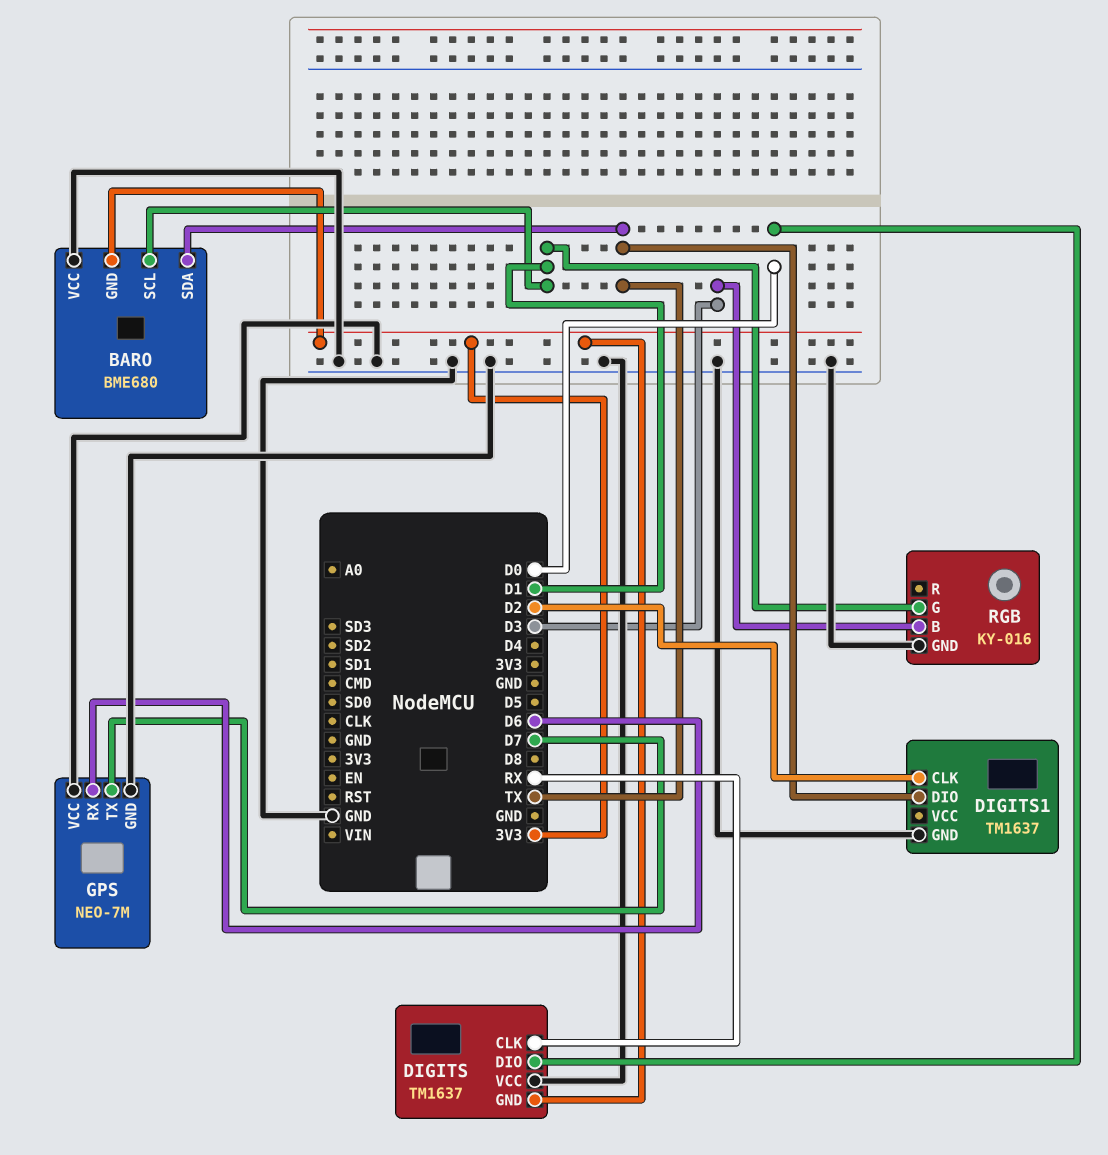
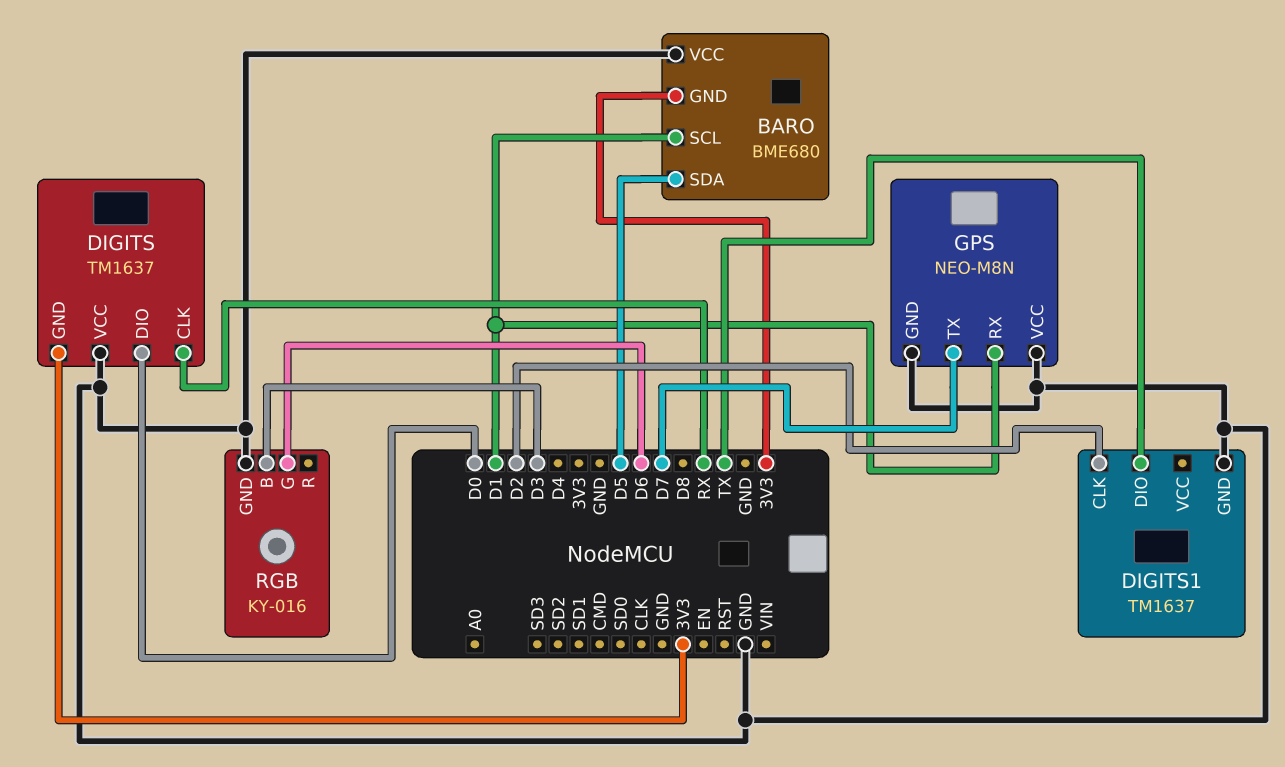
BARO pin SDA: TX -> D5
GPS: NEO-7M -> NEO-M8N
GPS pin RX: D6 -> D1
RGB pin G: D1 -> D6

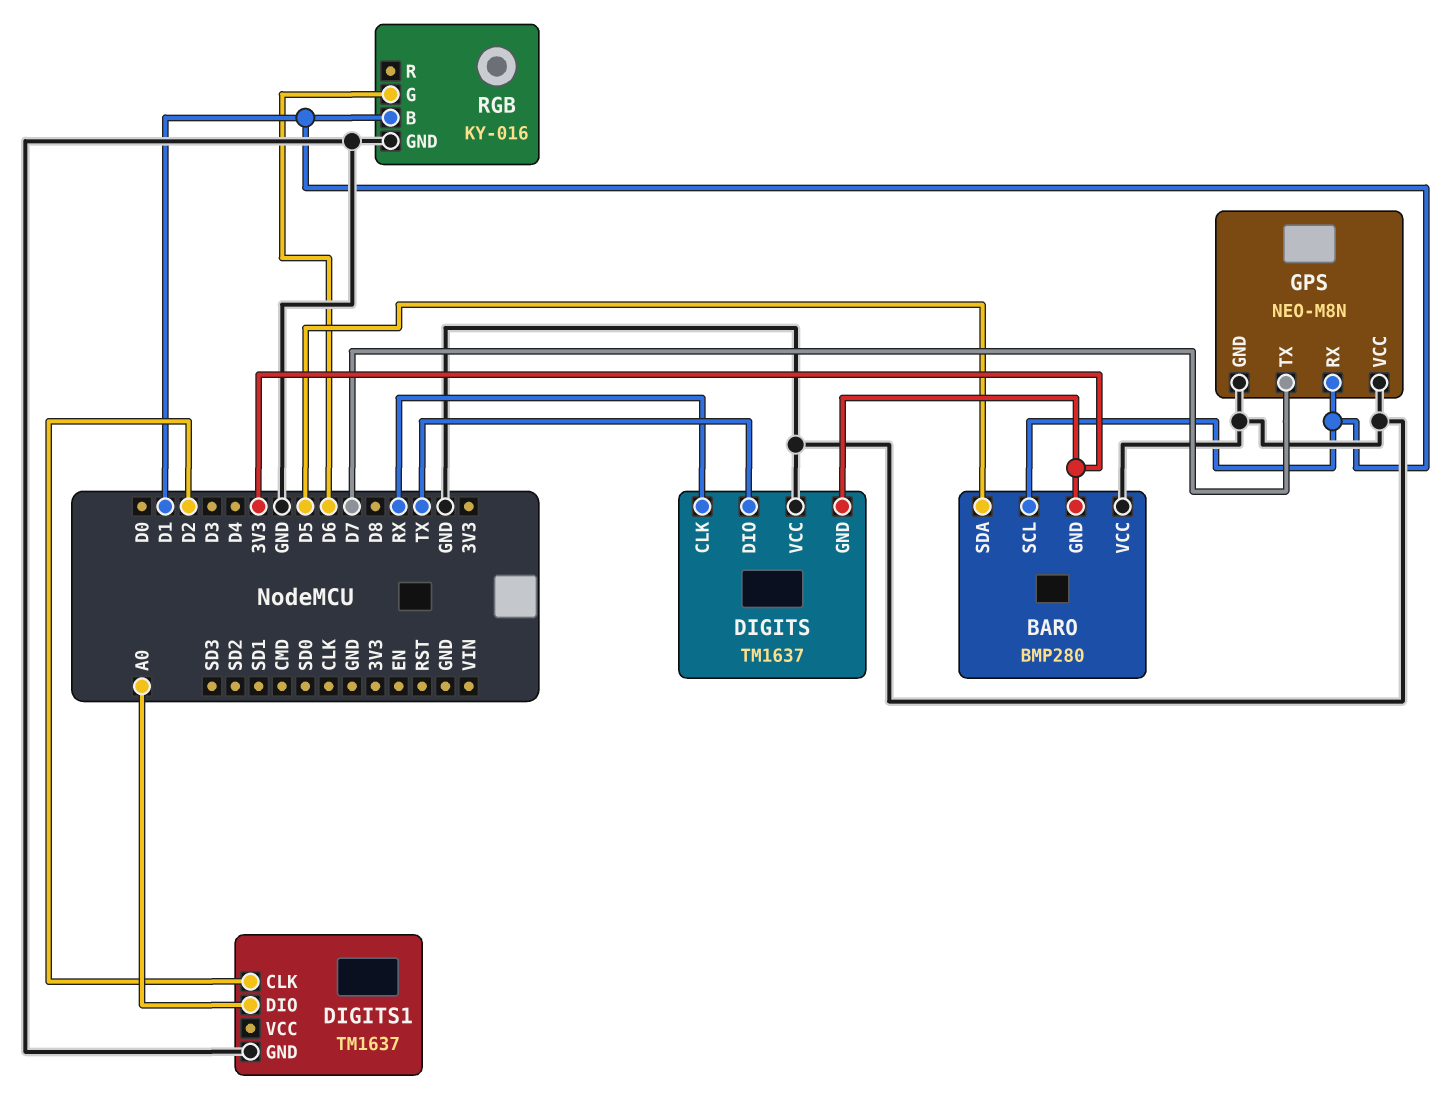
BARO: BME680 -> BMP280
DIGITS pin DIO: D0 -> TX
DIGITS1 pin DIO: TX -> A0
RGB pin B: D3 -> D1

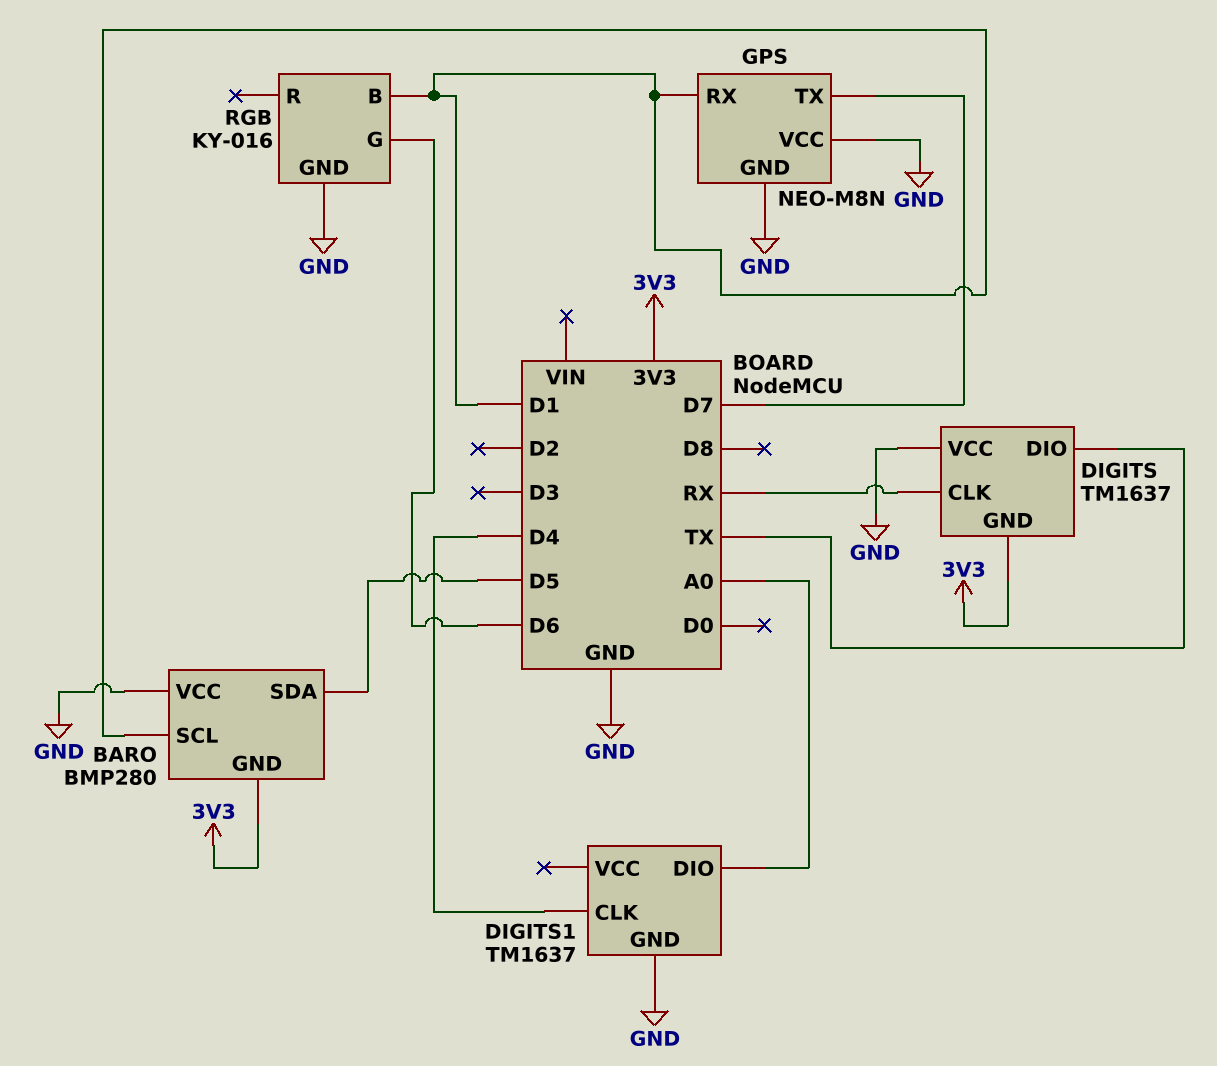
DIGITS1 pin CLK: D2 -> D4

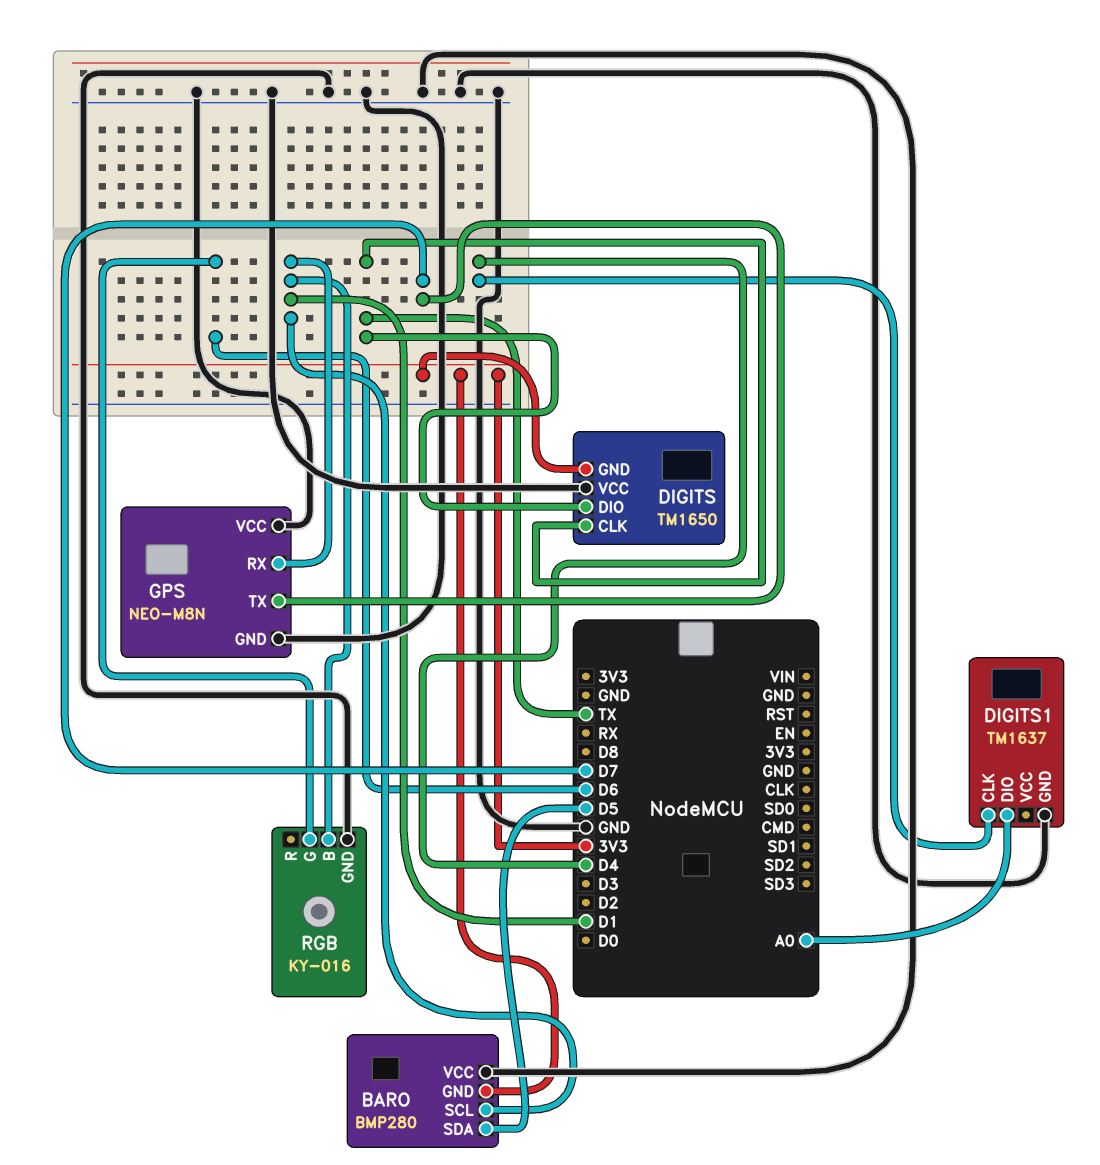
DIGITS: TM1637 -> TM1650
DIGITS pin CLK: RX -> TX

